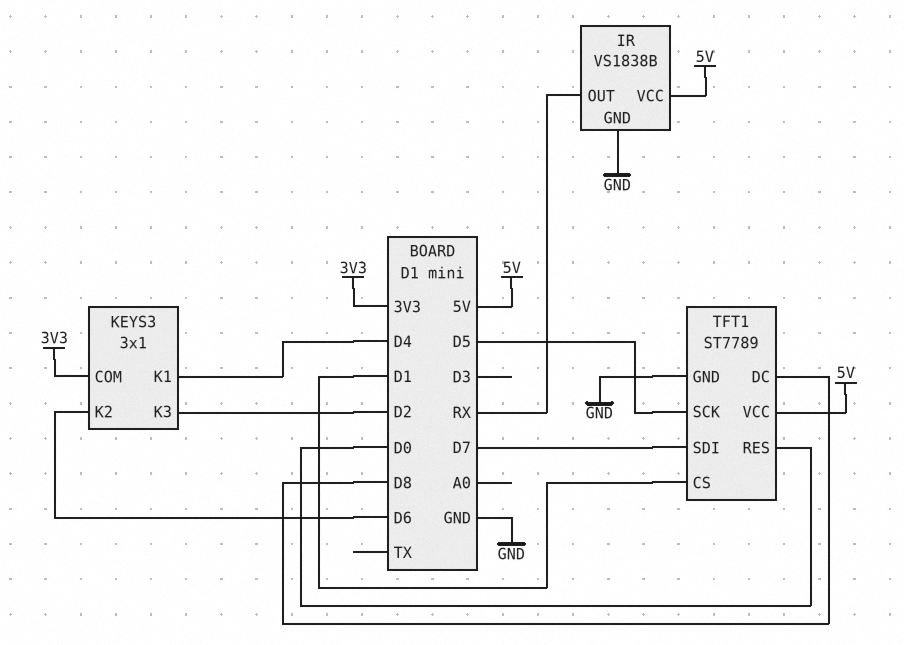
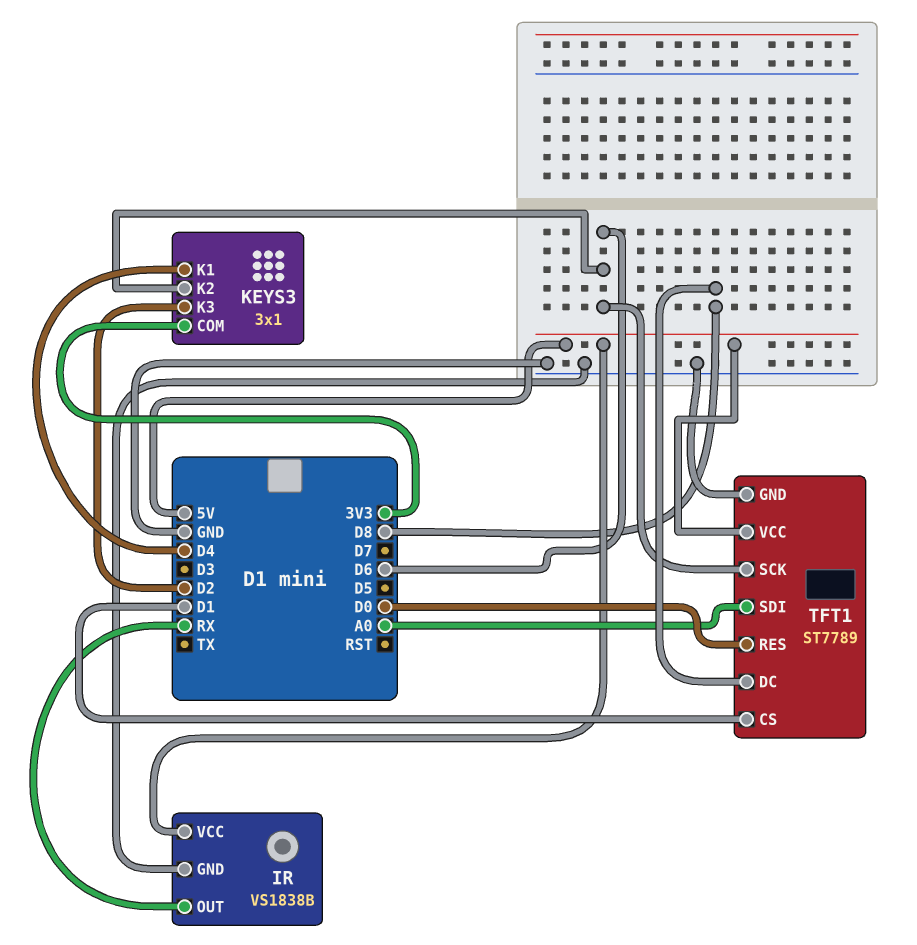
TFT1 pin SCK: D5 -> D6
TFT1 pin SDI: D7 -> A0

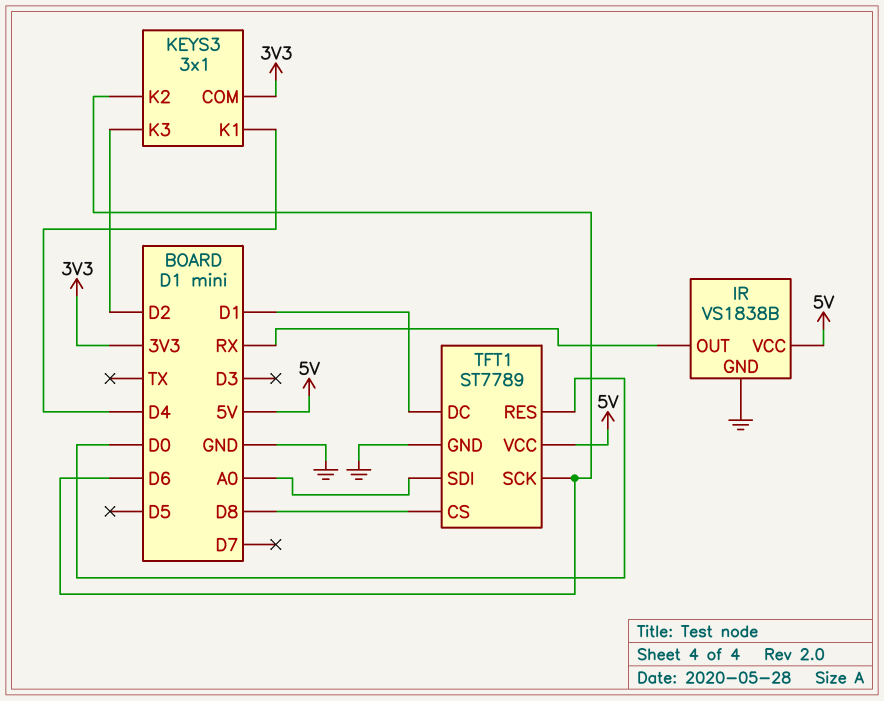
TFT1 pin CS: D1 -> D8
TFT1 pin DC: D8 -> D1

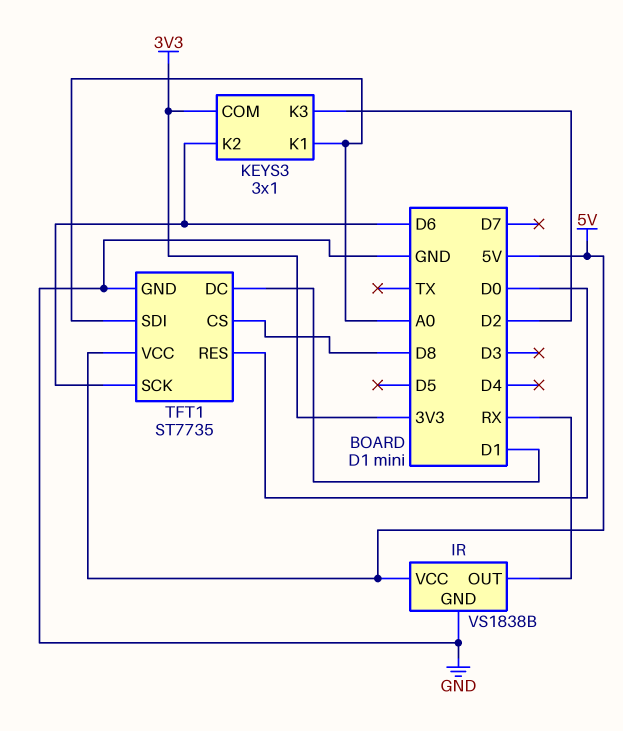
KEYS3 pin K1: D4 -> A0
TFT1: ST7789 -> ST7735

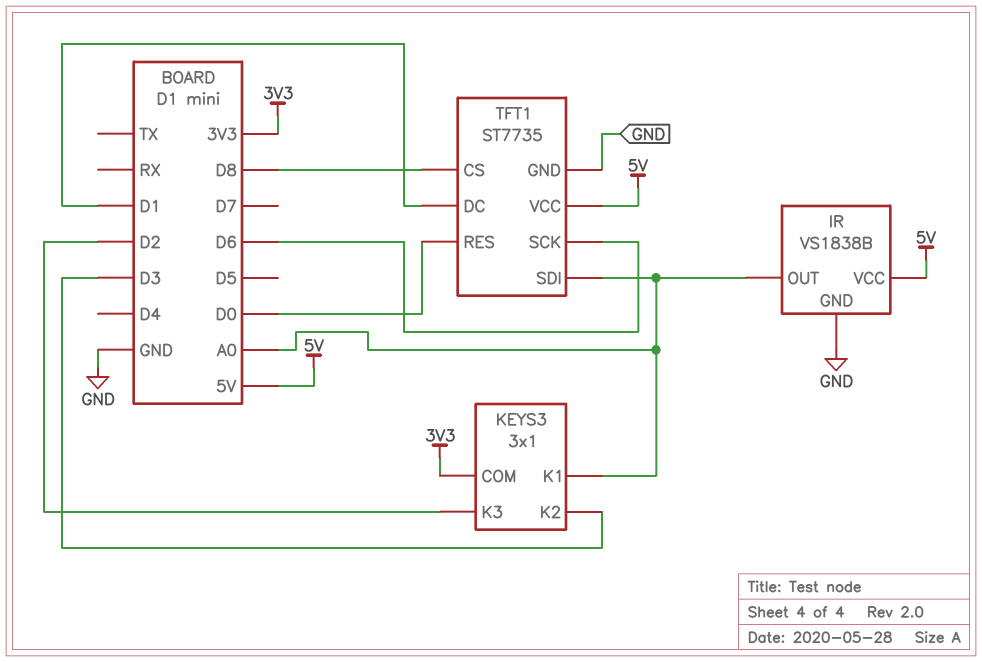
IR pin OUT: RX -> A0
KEYS3 pin K2: D6 -> D3

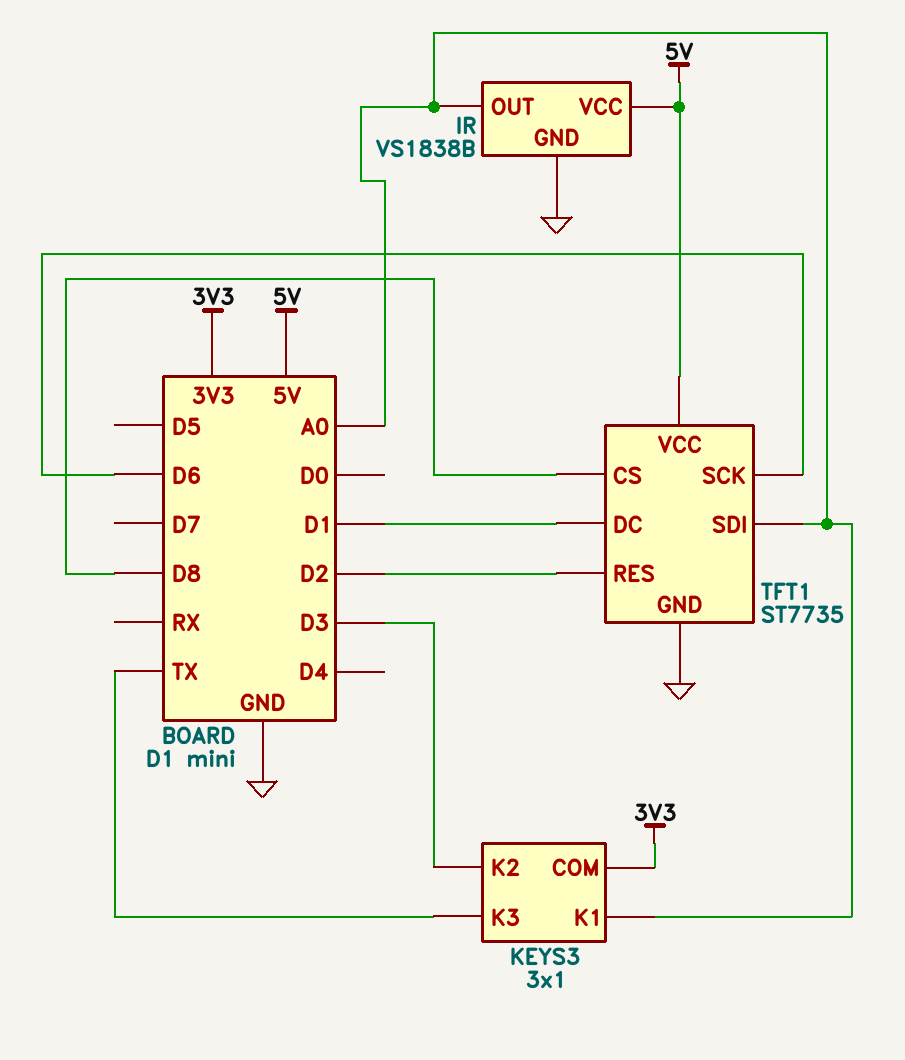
KEYS3 pin K3: D2 -> TX
TFT1 pin RES: D0 -> D2

